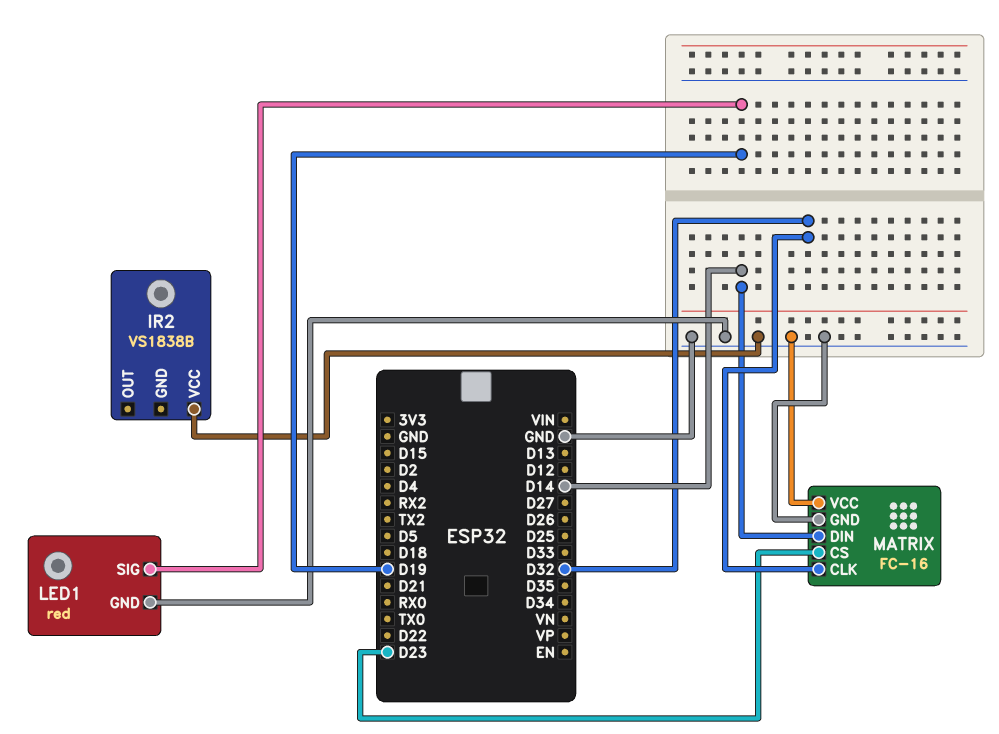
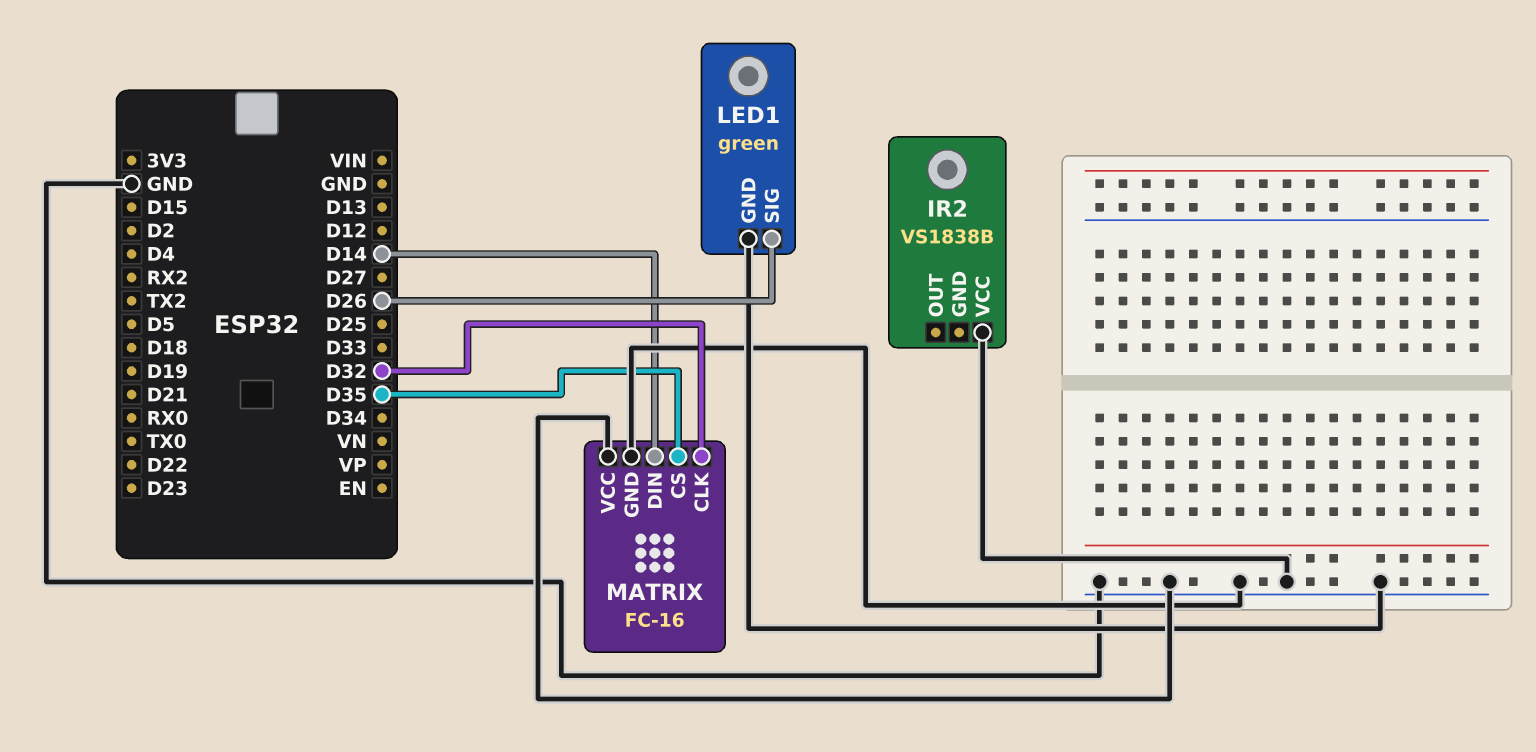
LED1: red -> green
LED1 pin SIG: D19 -> D26
MATRIX pin CS: D23 -> D35

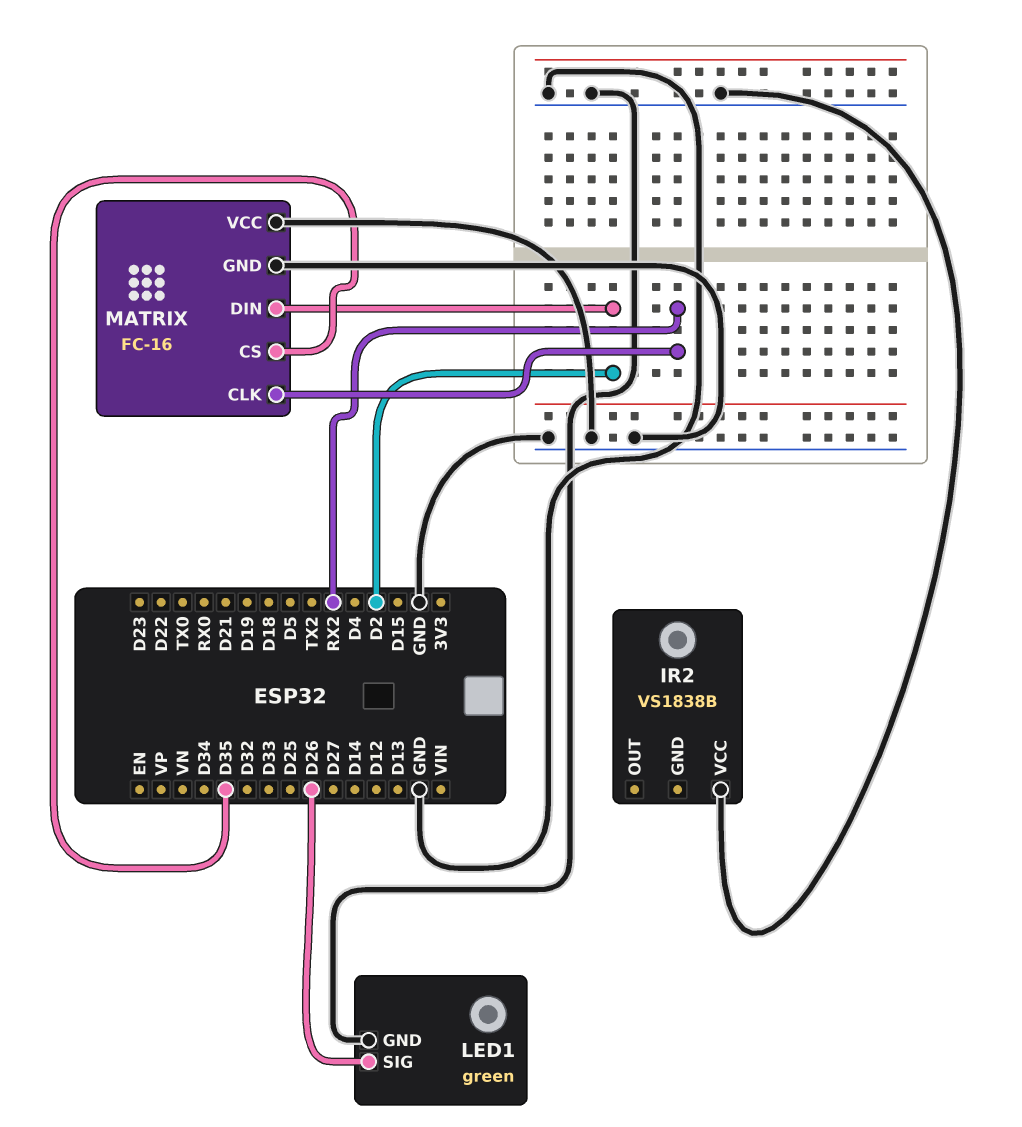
MATRIX pin CLK: D32 -> RX2
MATRIX pin DIN: D14 -> D2

